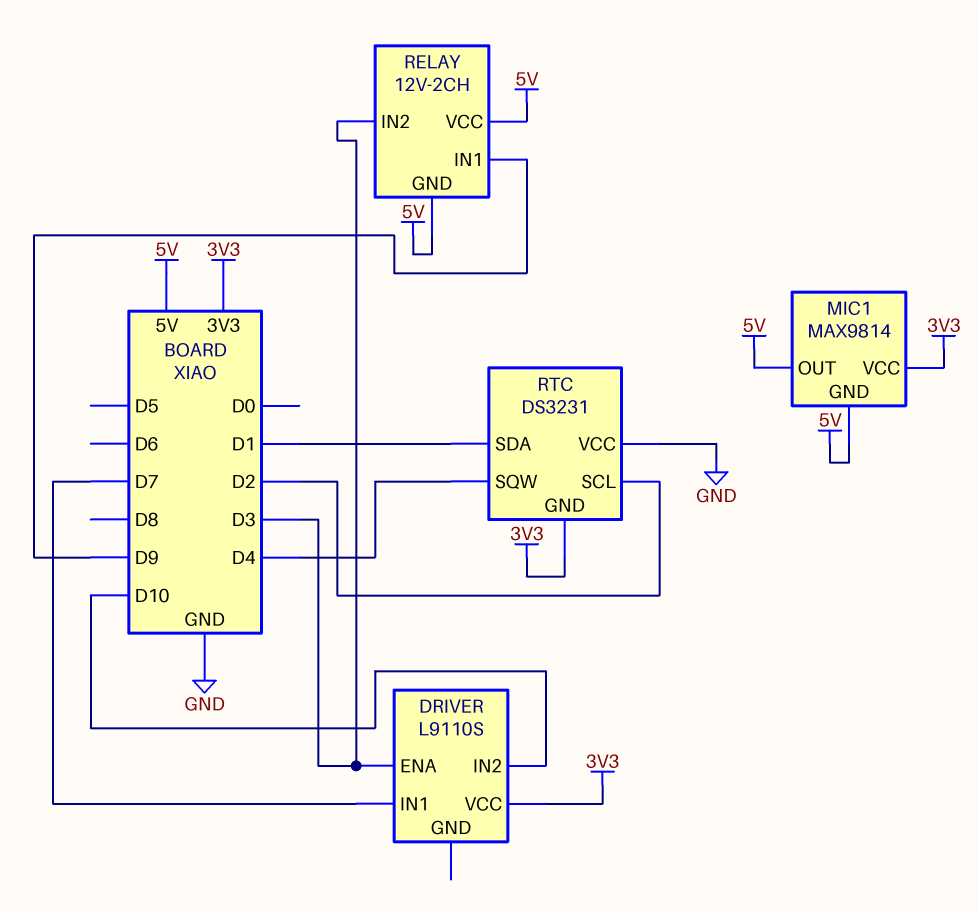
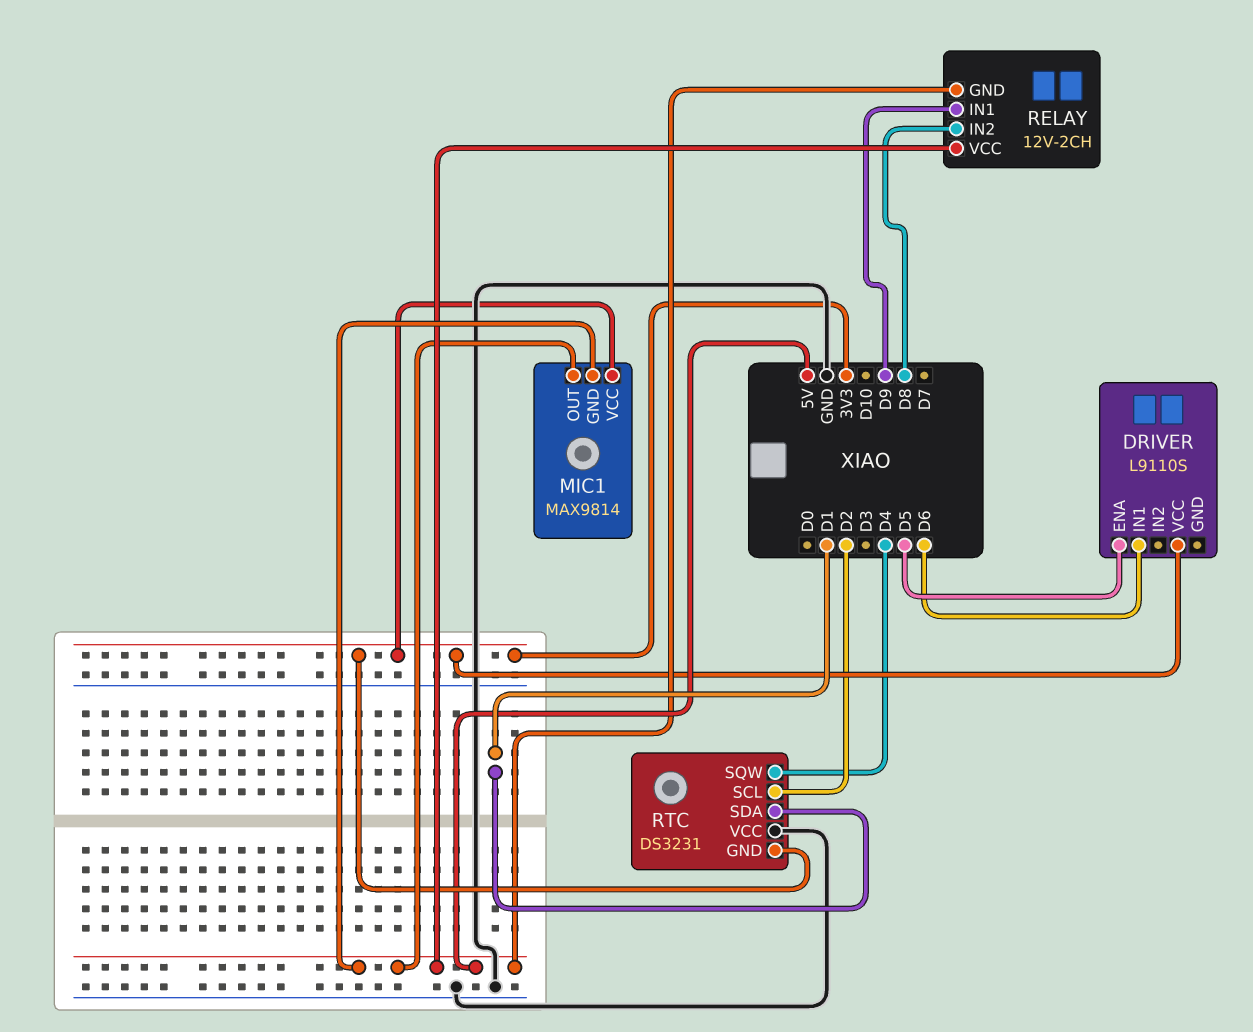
DRIVER pin ENA: D3 -> D5
DRIVER pin IN1: D7 -> D6
DRIVER pin IN2: D10 -> none
RELAY pin IN2: D3 -> D8

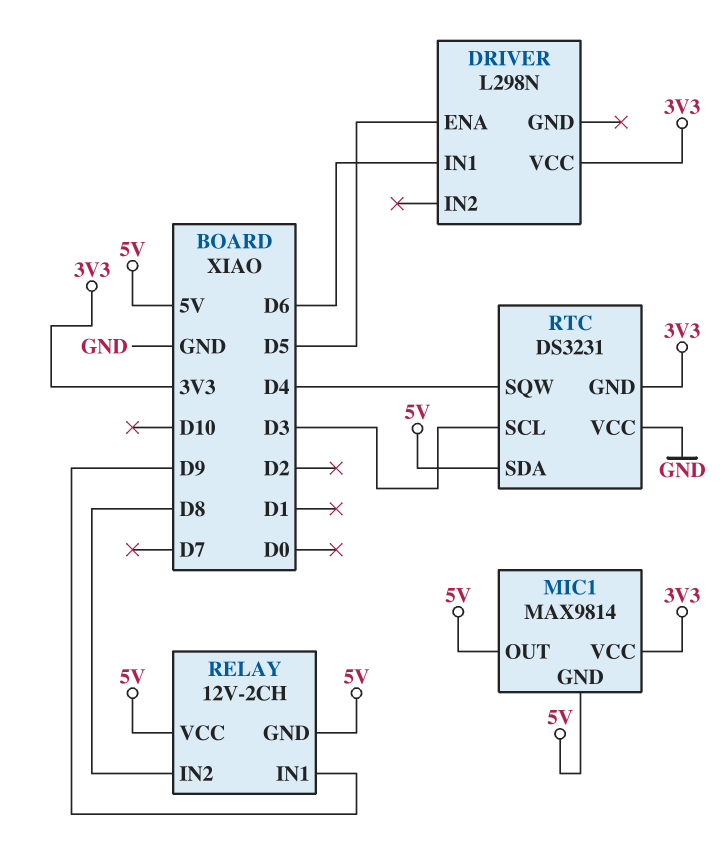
DRIVER: L9110S -> L298N
RTC pin SCL: D2 -> D3
RTC pin SDA: D1 -> 5V

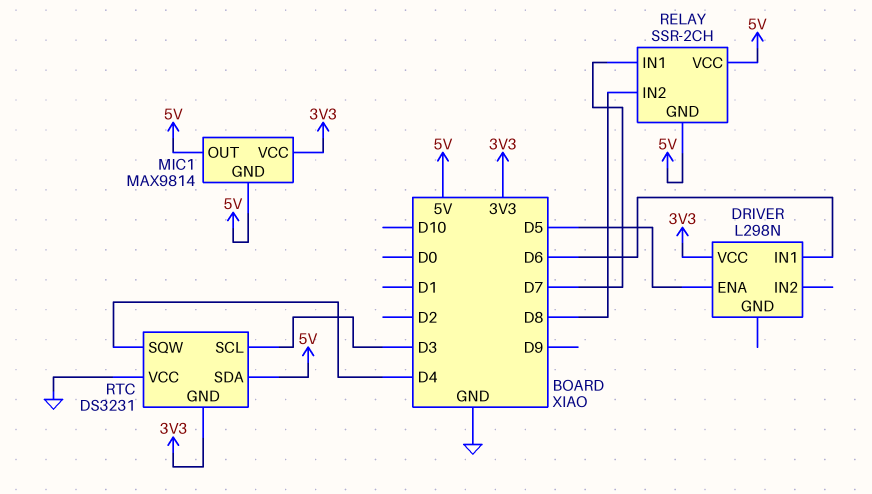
RELAY: 12V-2CH -> SSR-2CH
RELAY pin IN1: D9 -> D7

